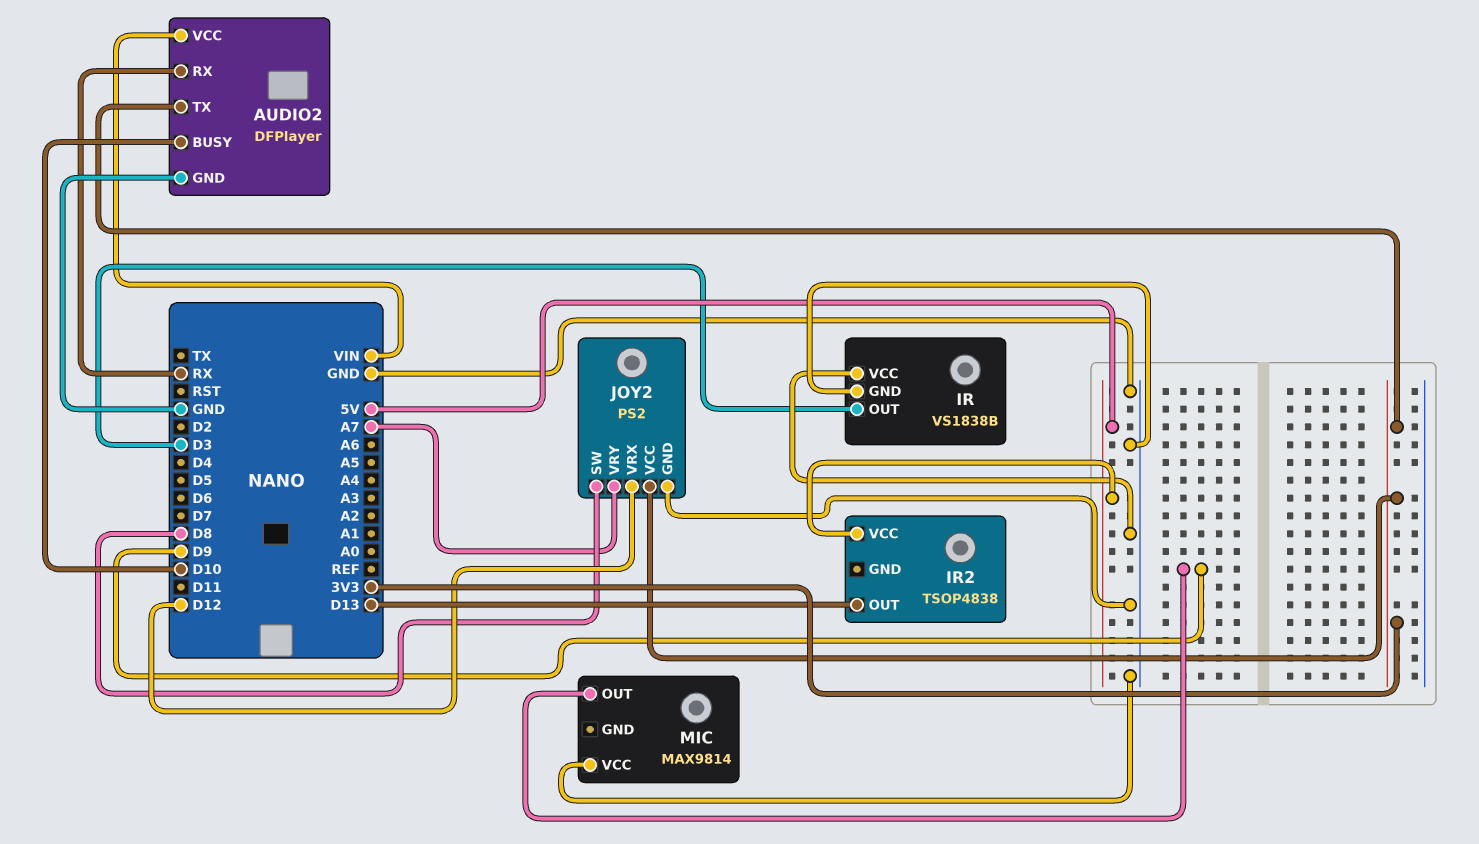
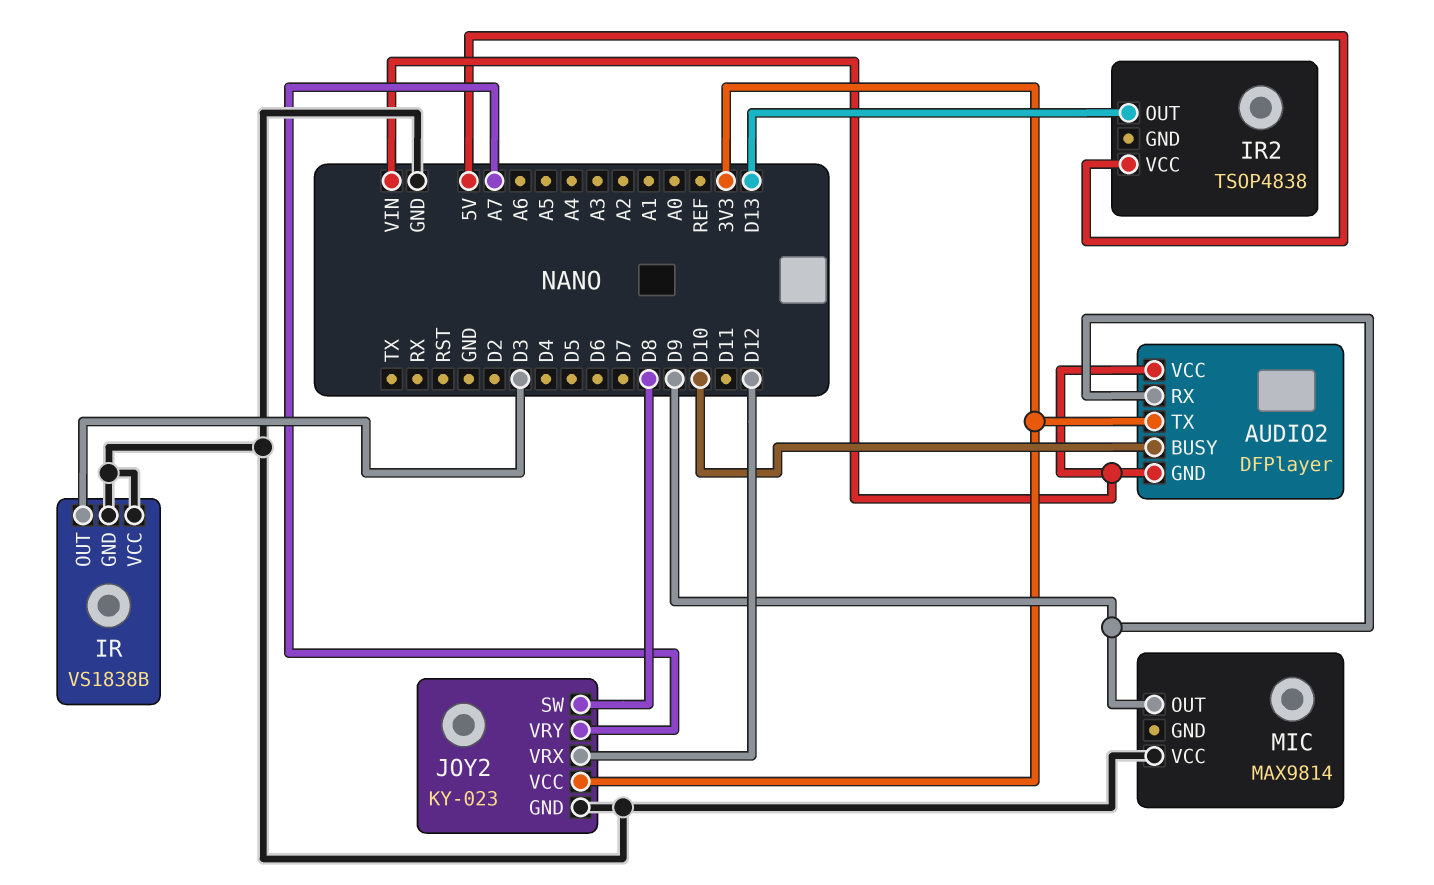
AUDIO2 pin GND: GND -> VIN
AUDIO2 pin RX: RX -> D9
JOY2: PS2 -> KY-023

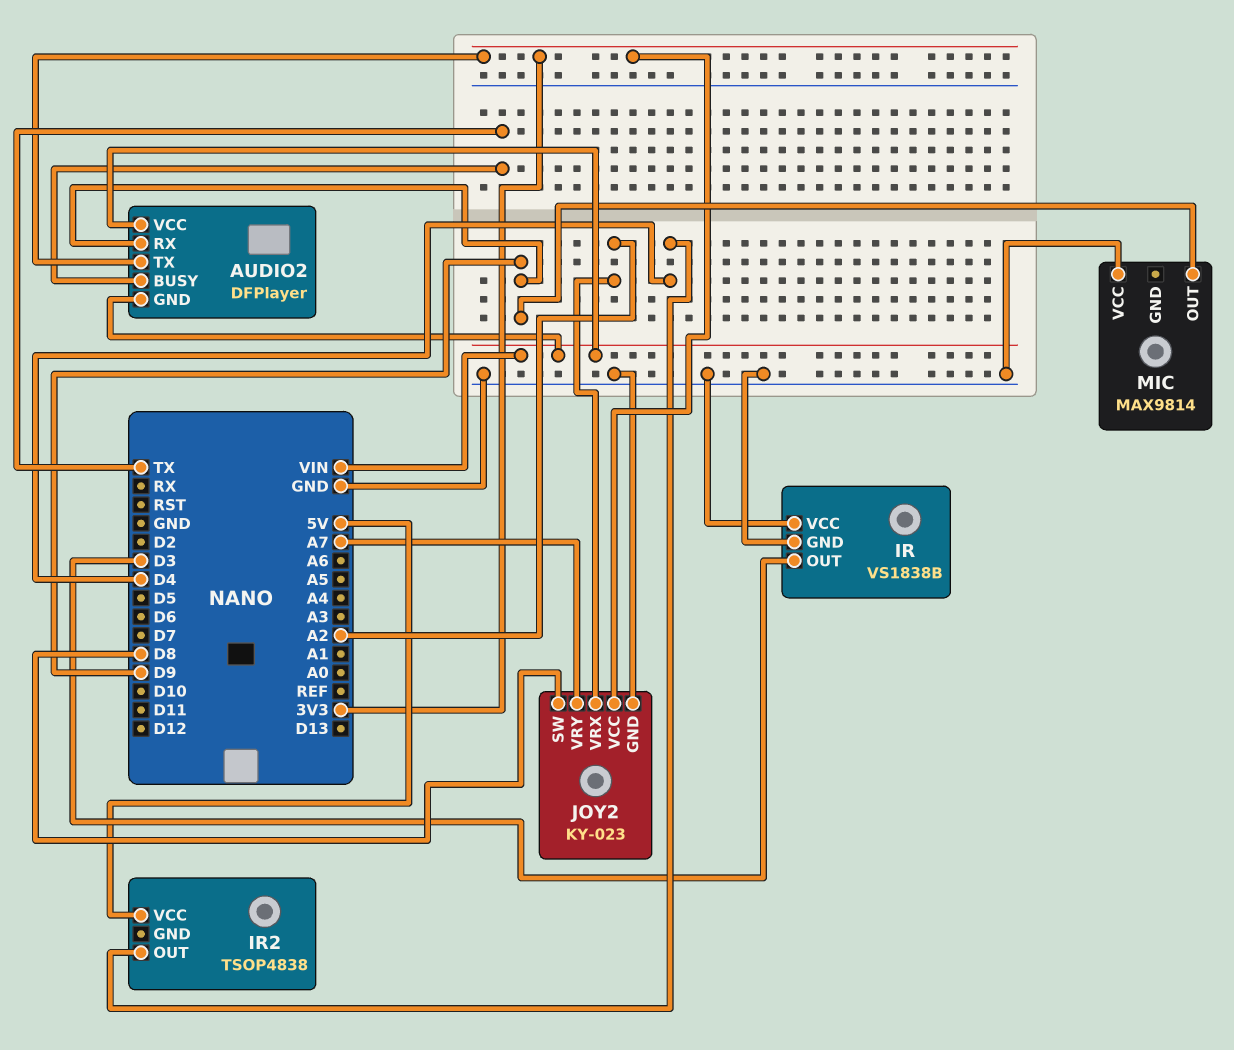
AUDIO2 pin BUSY: D10 -> TX
IR2 pin OUT: D13 -> D4
JOY2 pin VRX: D12 -> A2

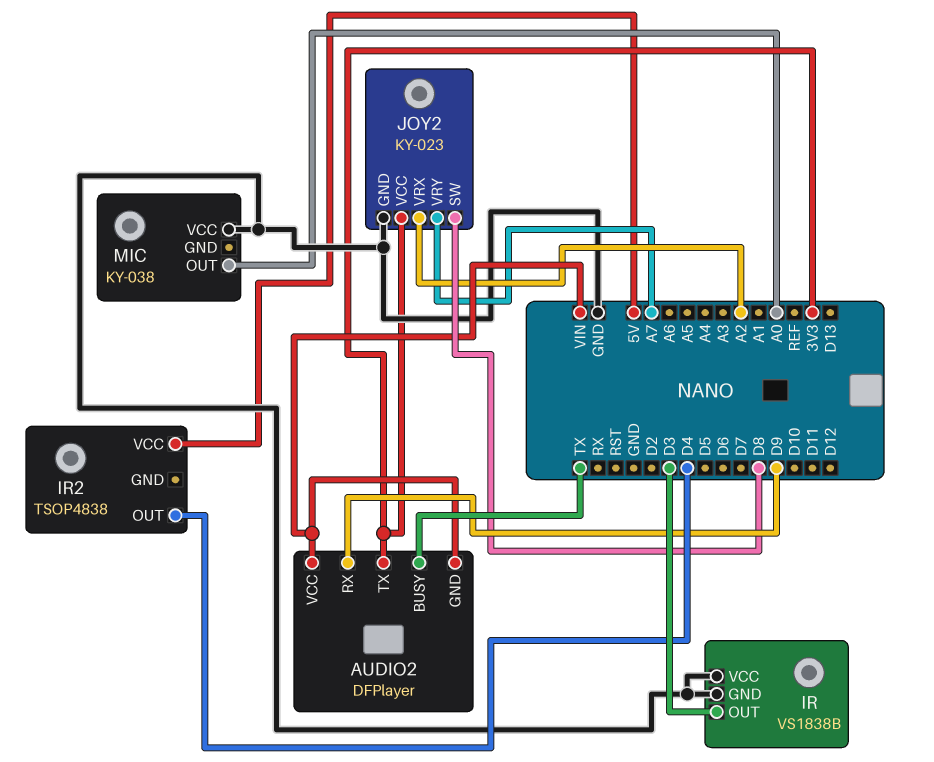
MIC: MAX9814 -> KY-038
MIC pin OUT: D9 -> A0

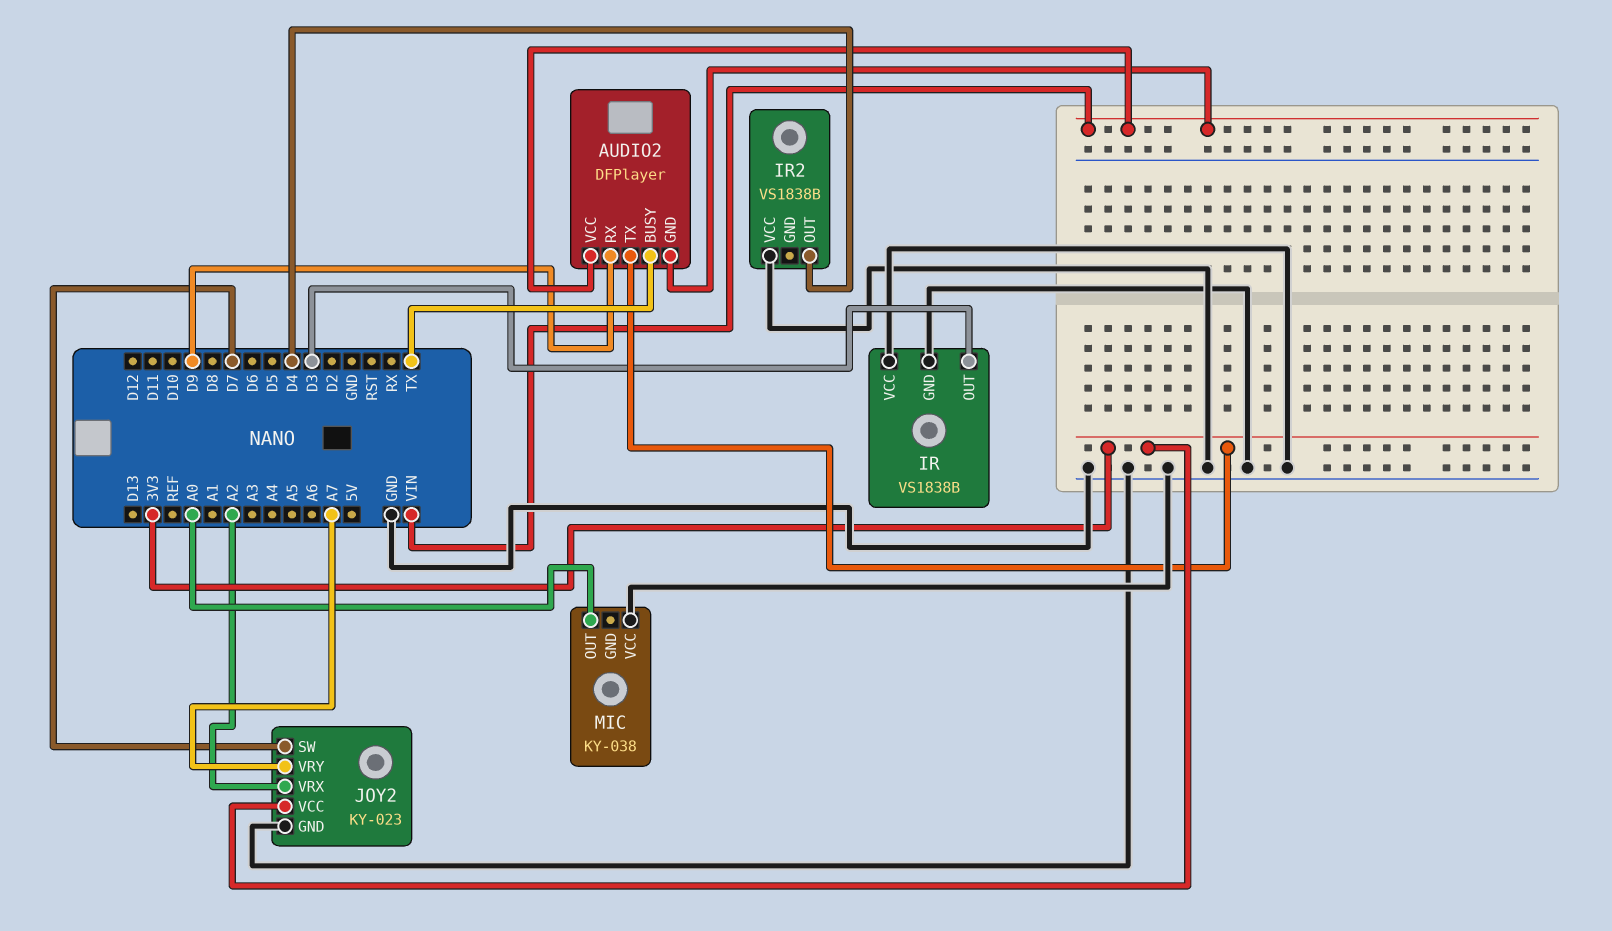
IR2: TSOP4838 -> VS1838B
IR2 pin VCC: 5V -> GND
JOY2 pin SW: D8 -> D7

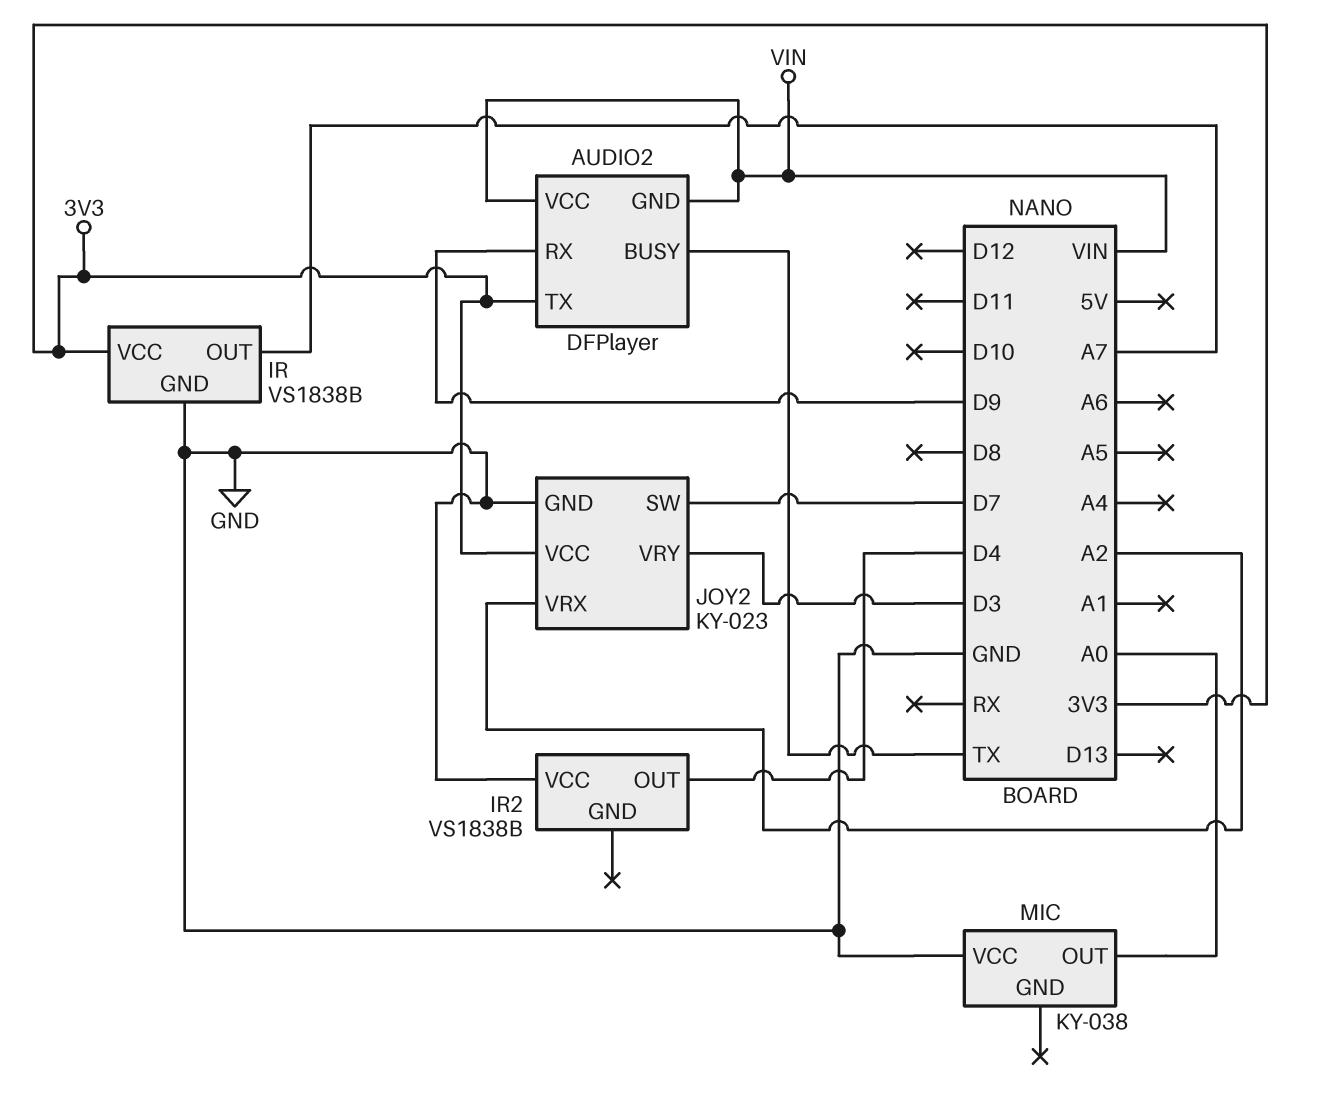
IR pin OUT: D3 -> A7
IR pin VCC: GND -> 3V3
JOY2 pin VRY: A7 -> D3

